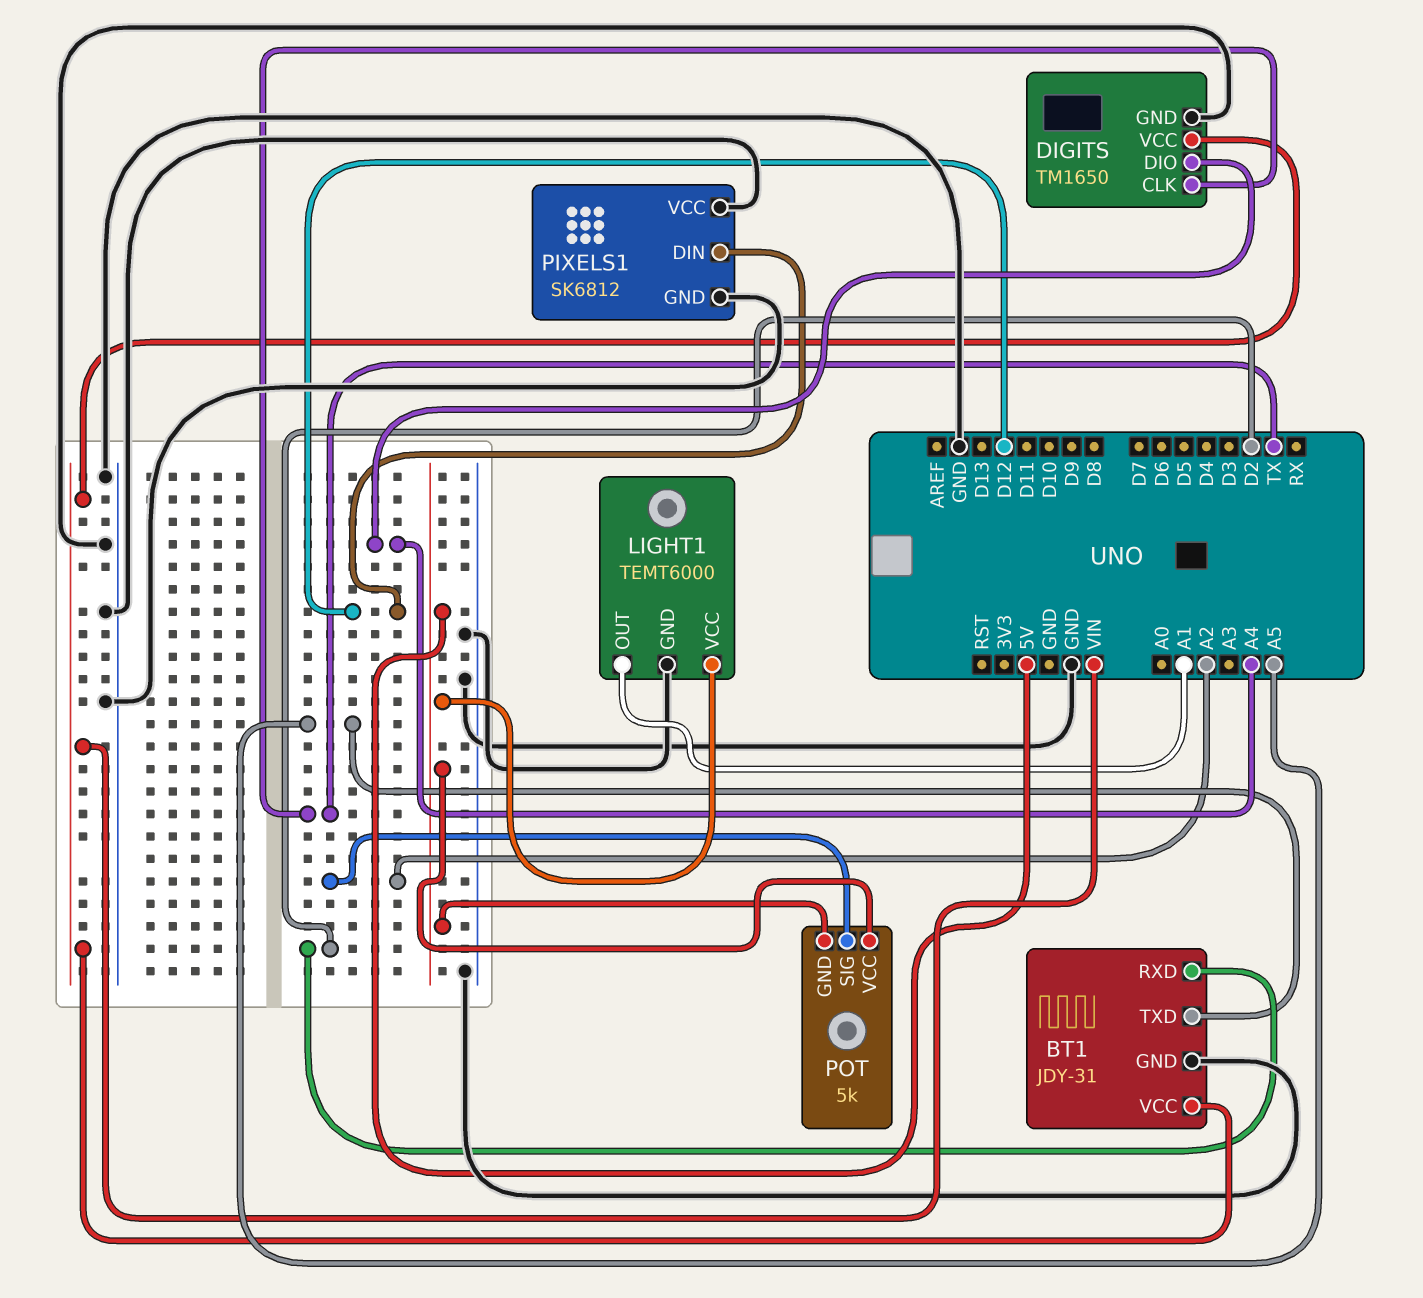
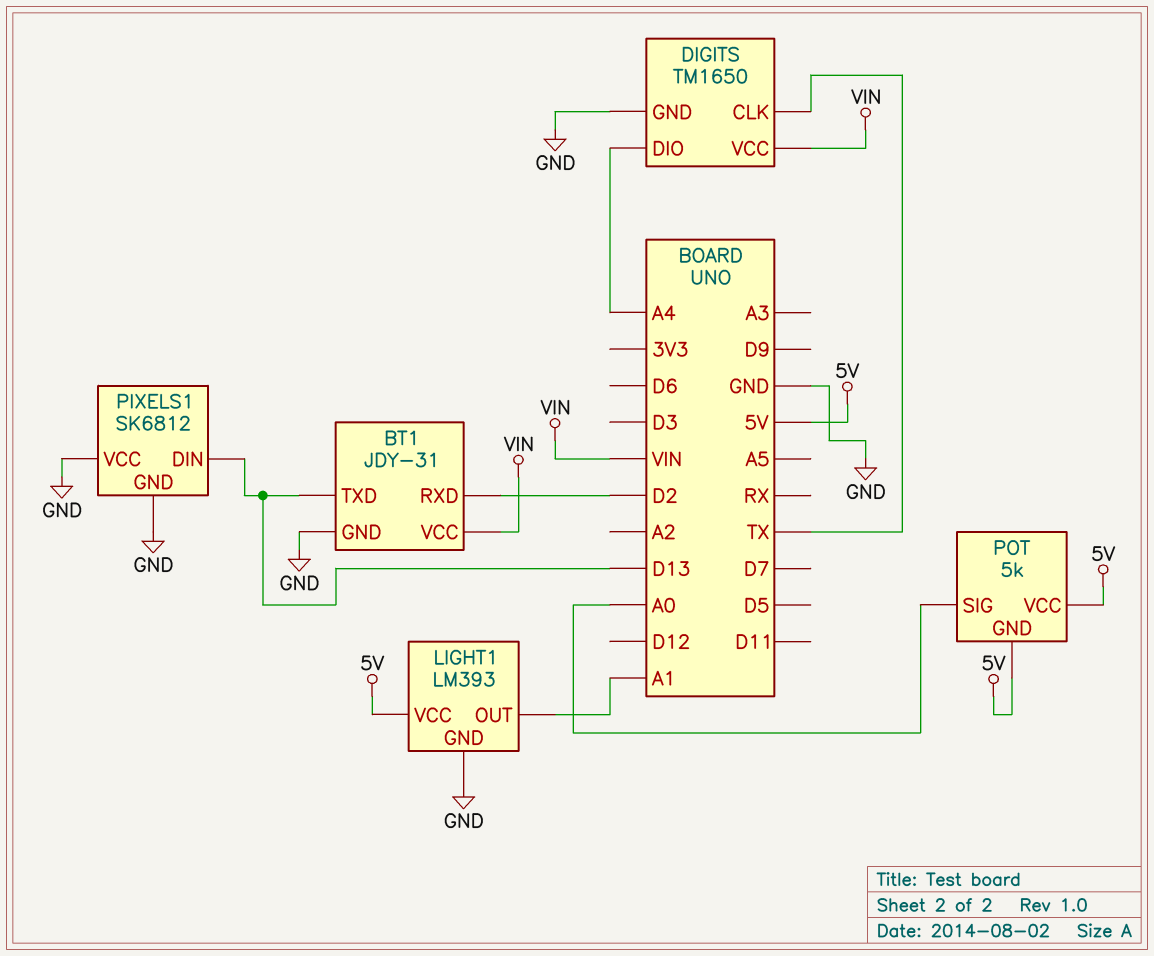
BT1 pin TXD: A5 -> D13
LIGHT1: TEMT6000 -> LM393
PIXELS1 pin DIN: D12 -> D13
POT pin SIG: A2 -> A0

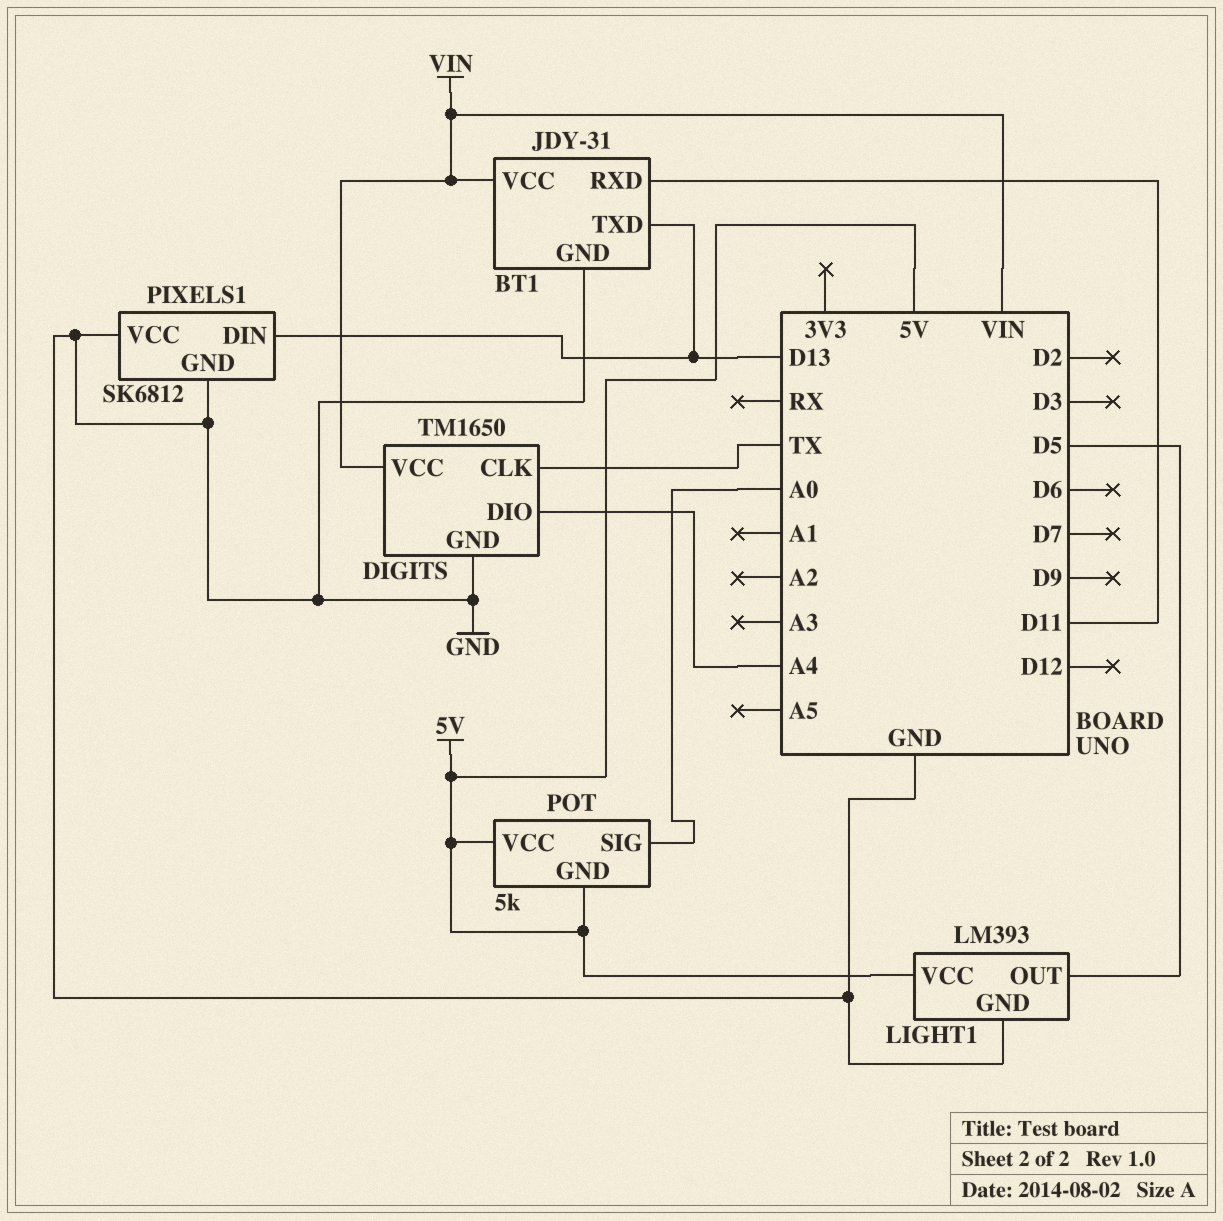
BT1 pin RXD: D2 -> D11
LIGHT1 pin OUT: A1 -> D5

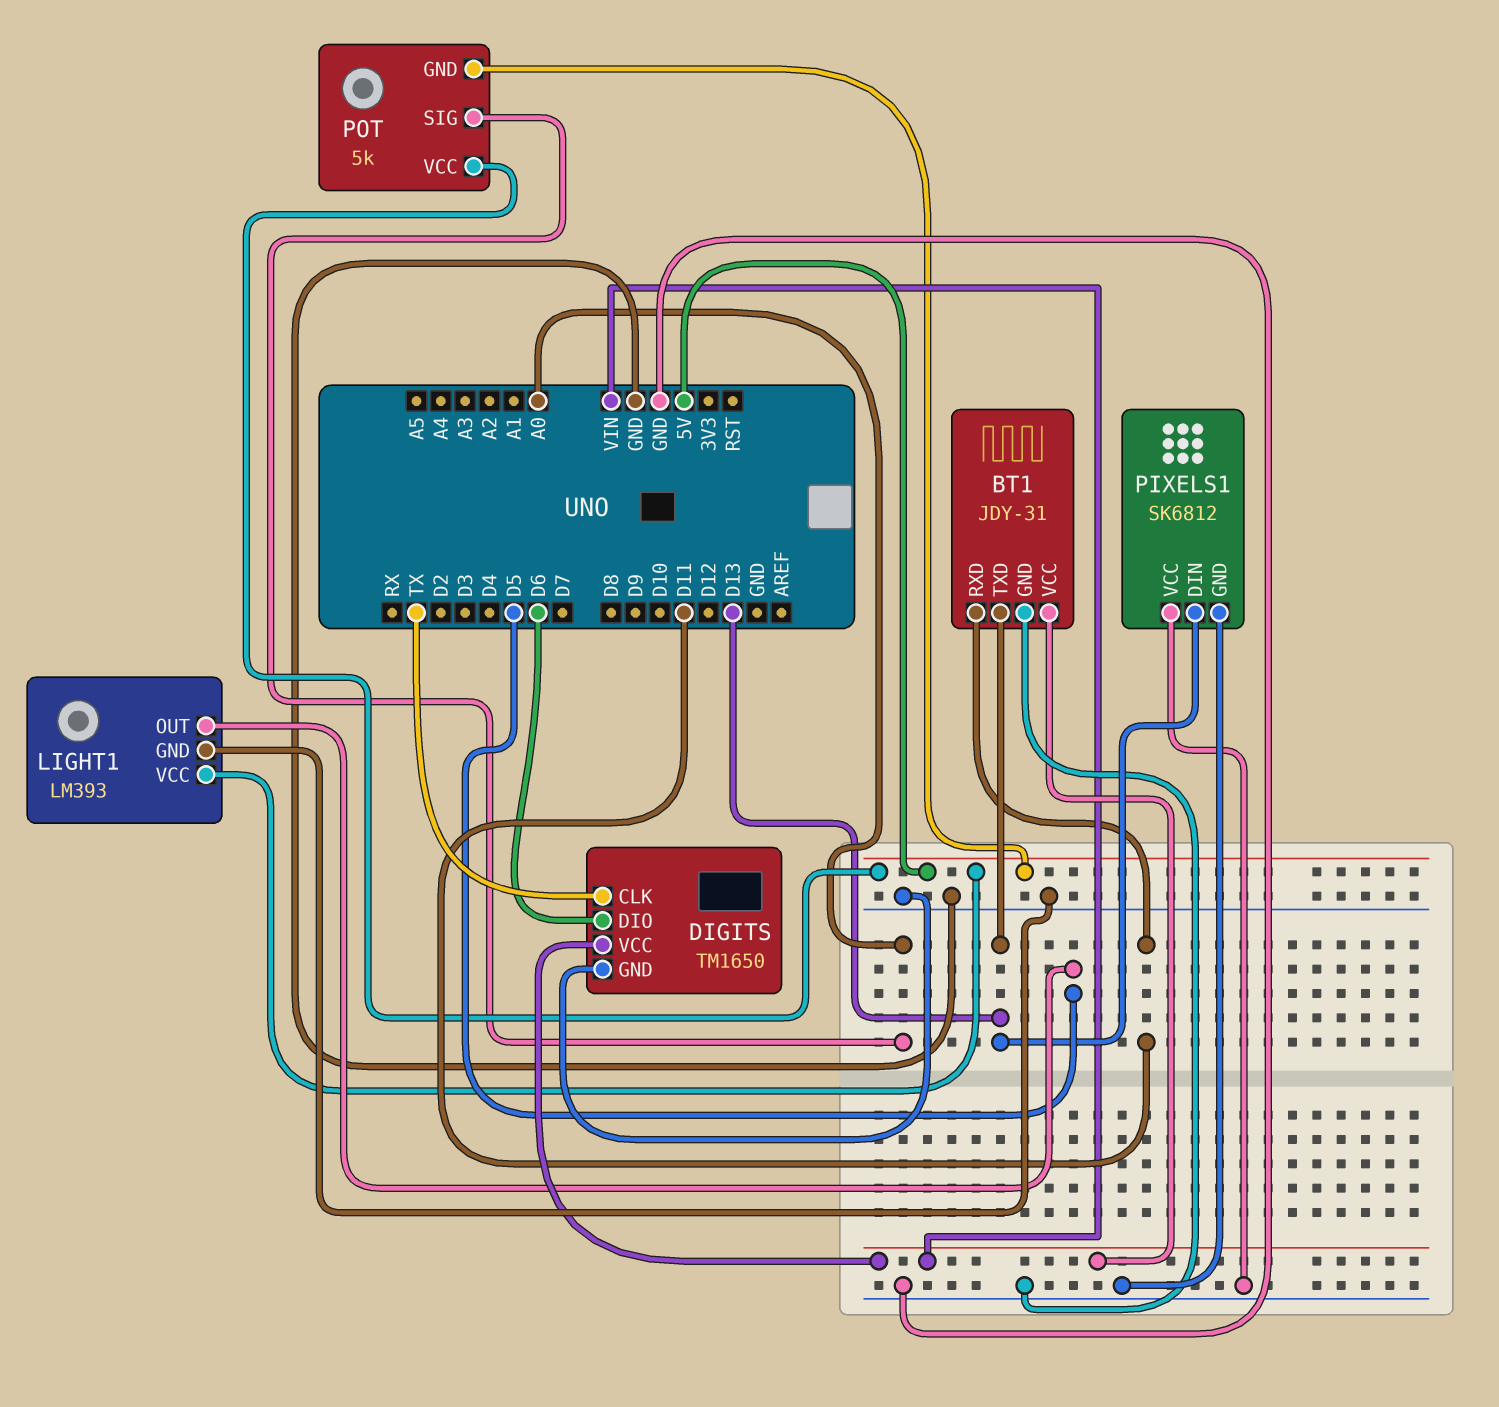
DIGITS pin DIO: A4 -> D6

